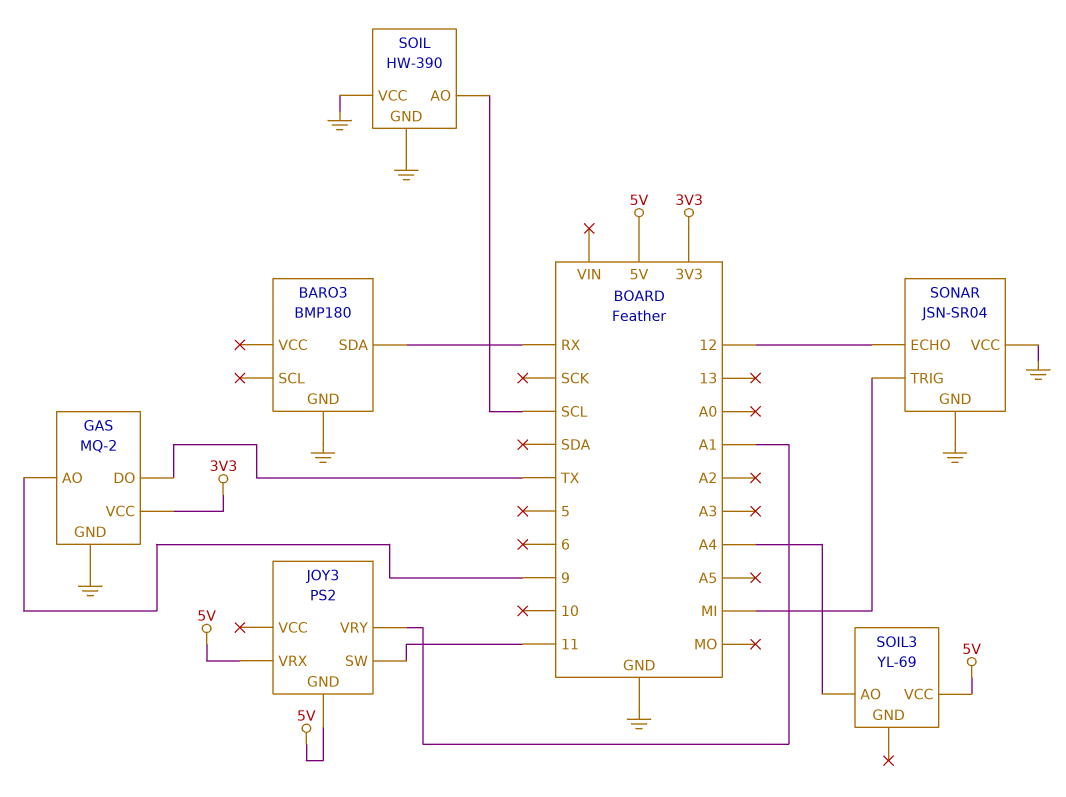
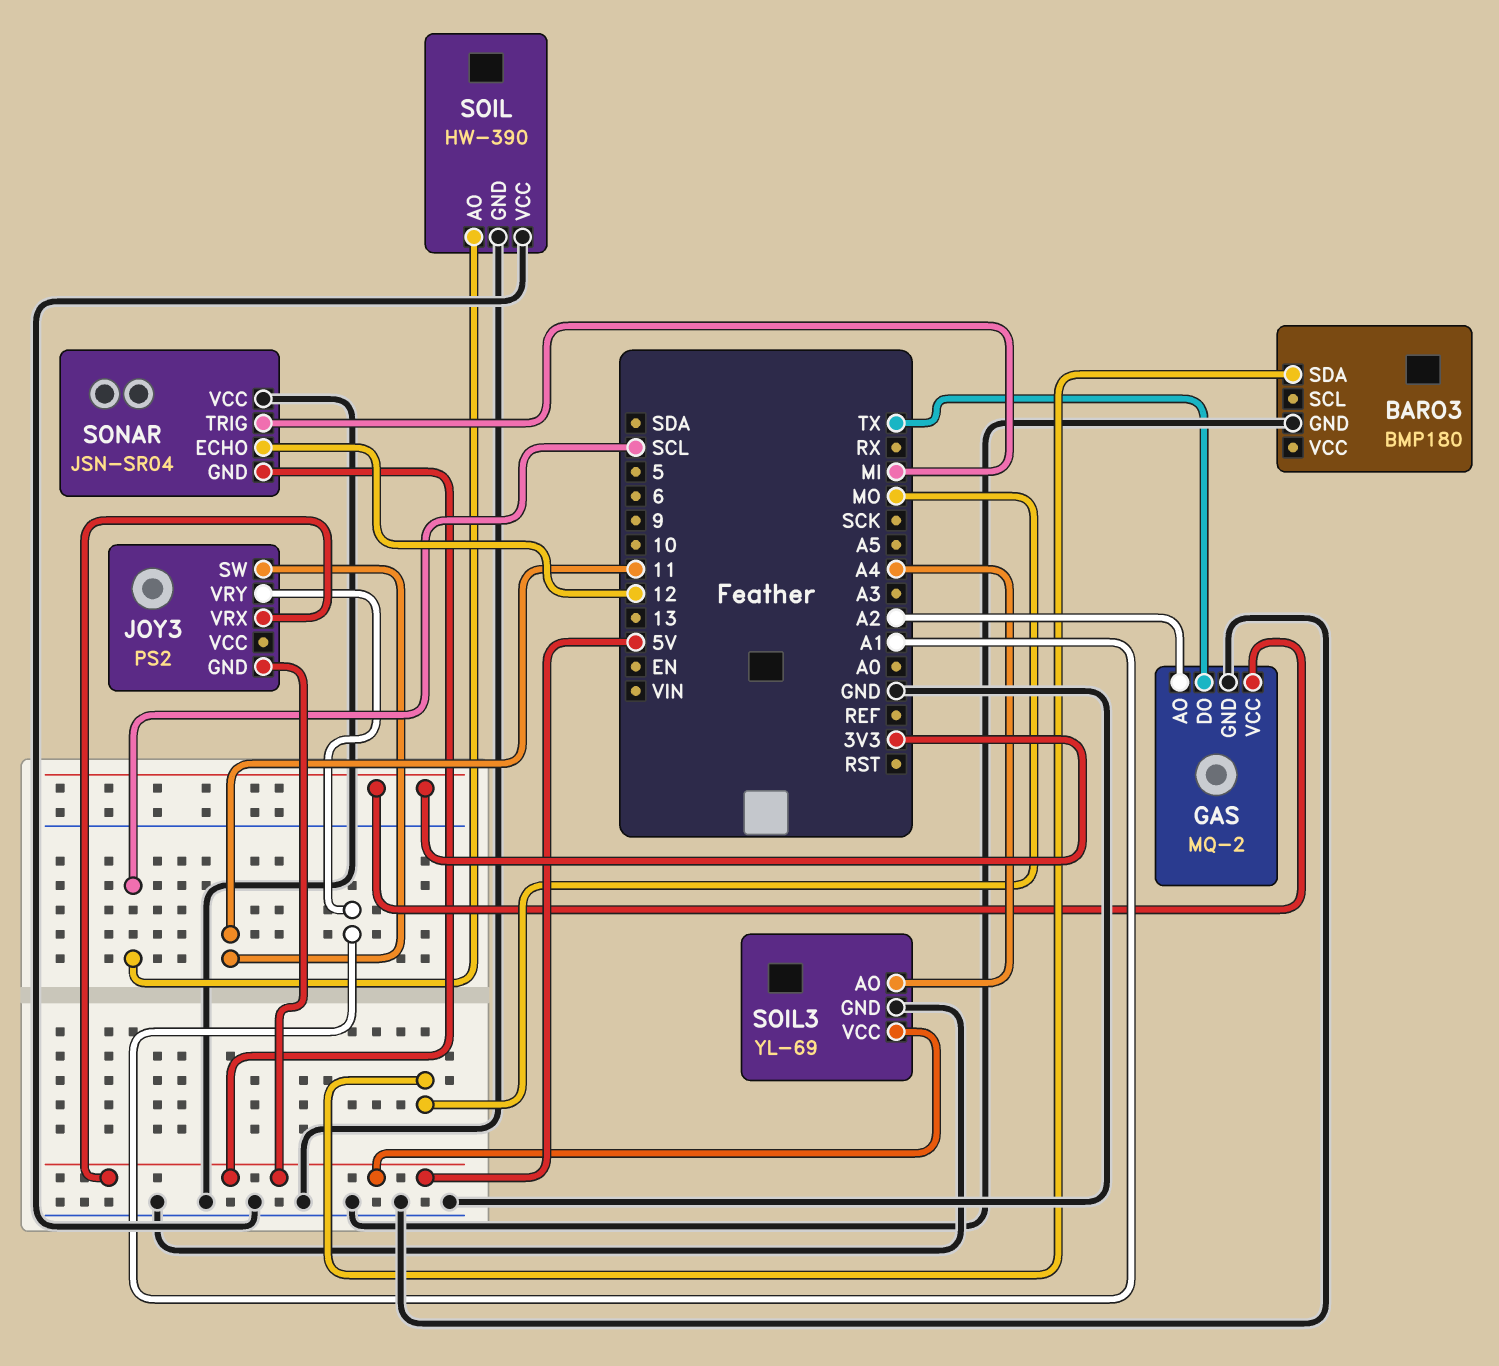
BARO3 pin SDA: RX -> MO
GAS pin AO: 9 -> A2
SOIL3 pin GND: none -> GND
SONAR pin GND: GND -> 5V

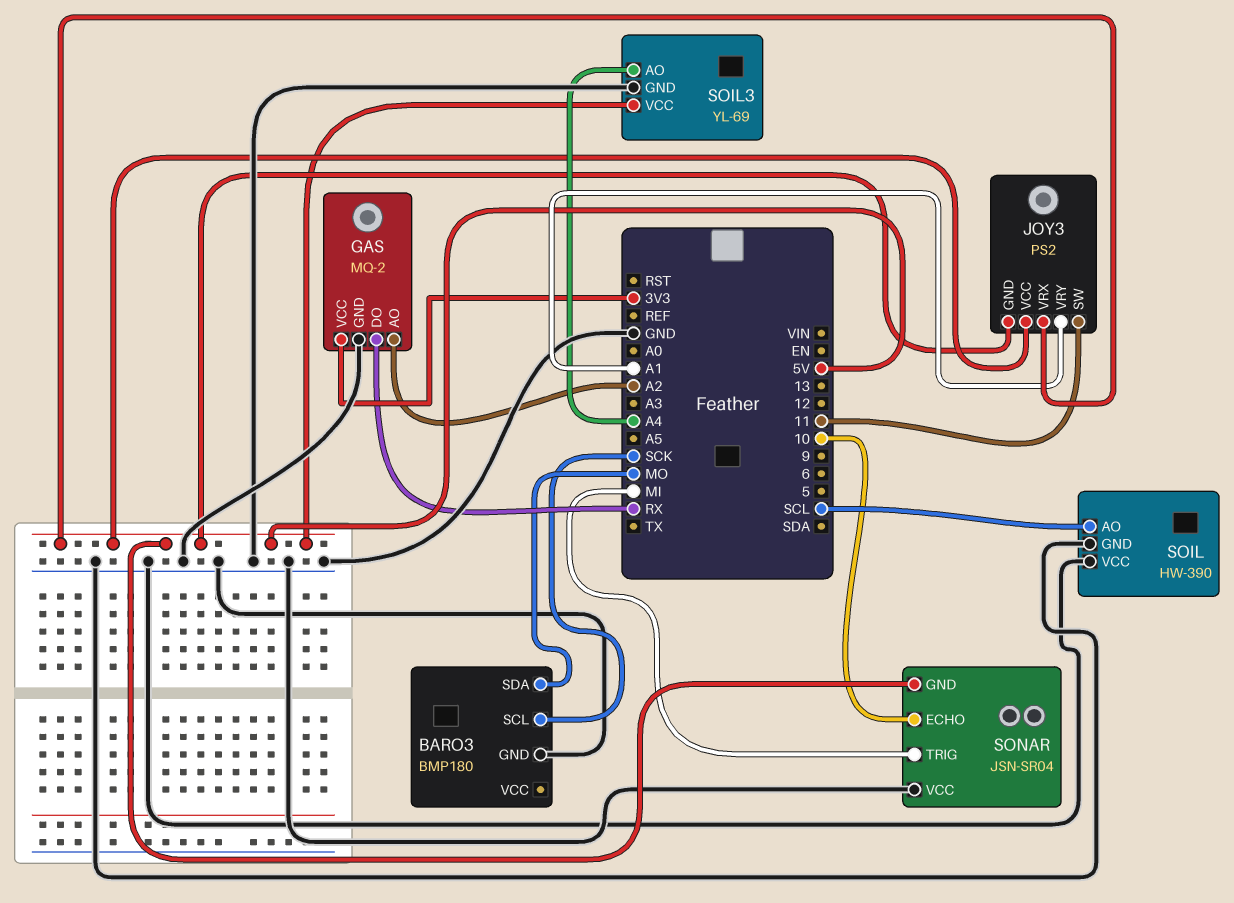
BARO3 pin SCL: none -> SCK
GAS pin DO: TX -> RX
JOY3 pin VCC: none -> 5V
SONAR pin ECHO: 12 -> 10

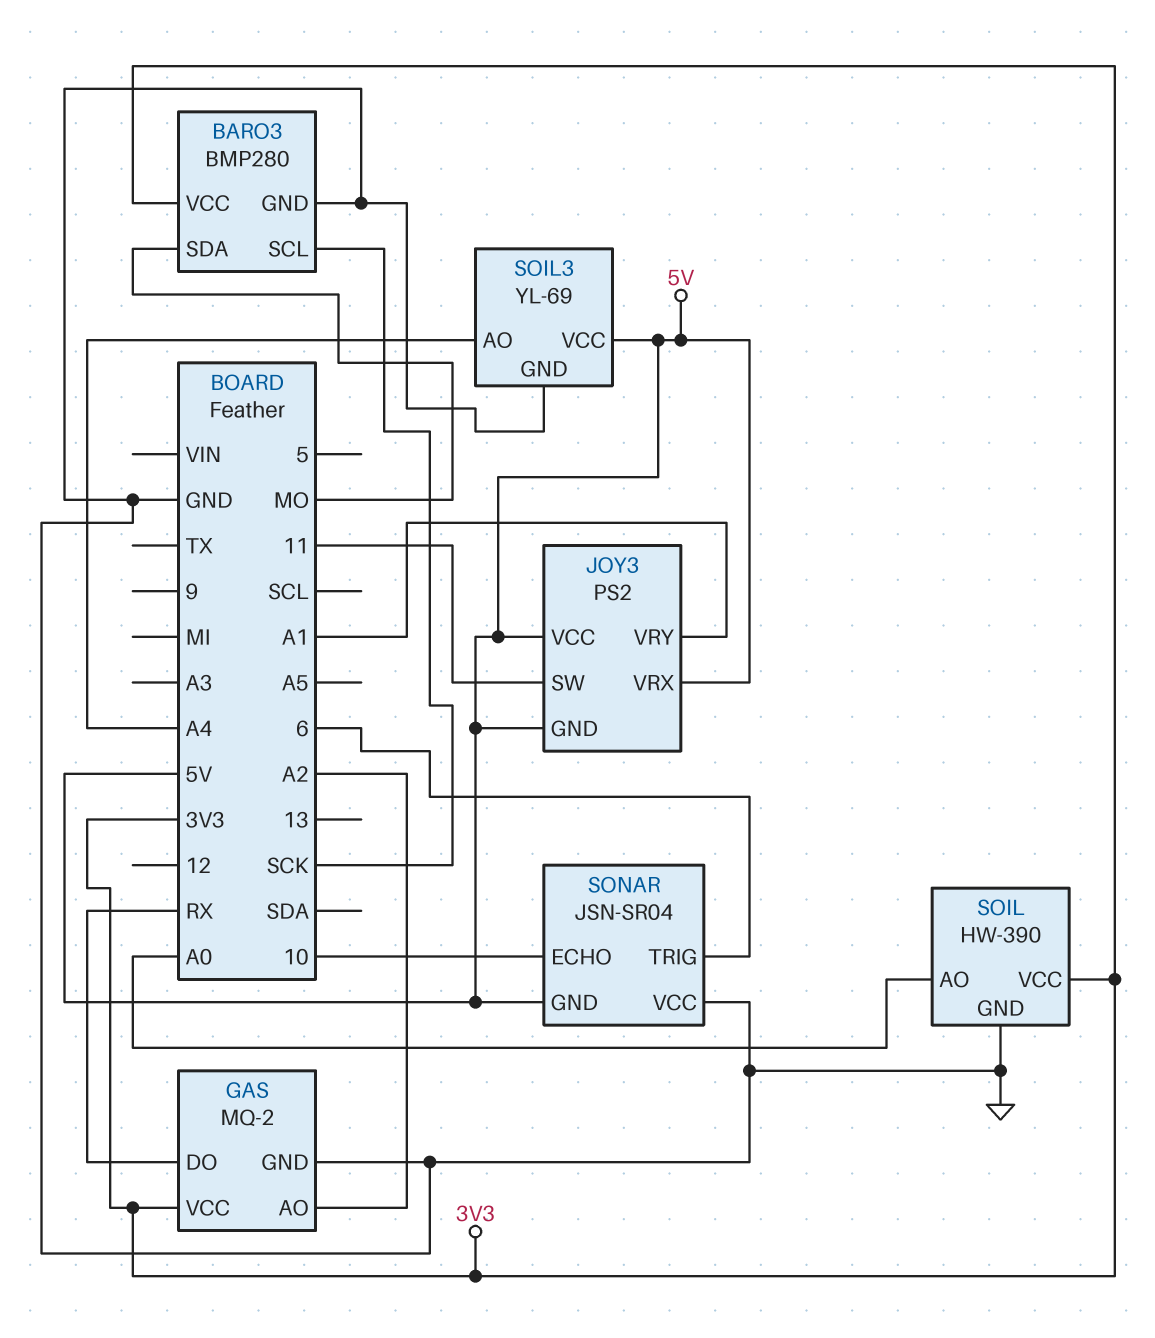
BARO3: BMP180 -> BMP280
BARO3 pin VCC: none -> 3V3
SOIL pin AO: SCL -> A0
SOIL pin VCC: GND -> 3V3
SONAR pin TRIG: MI -> 6

